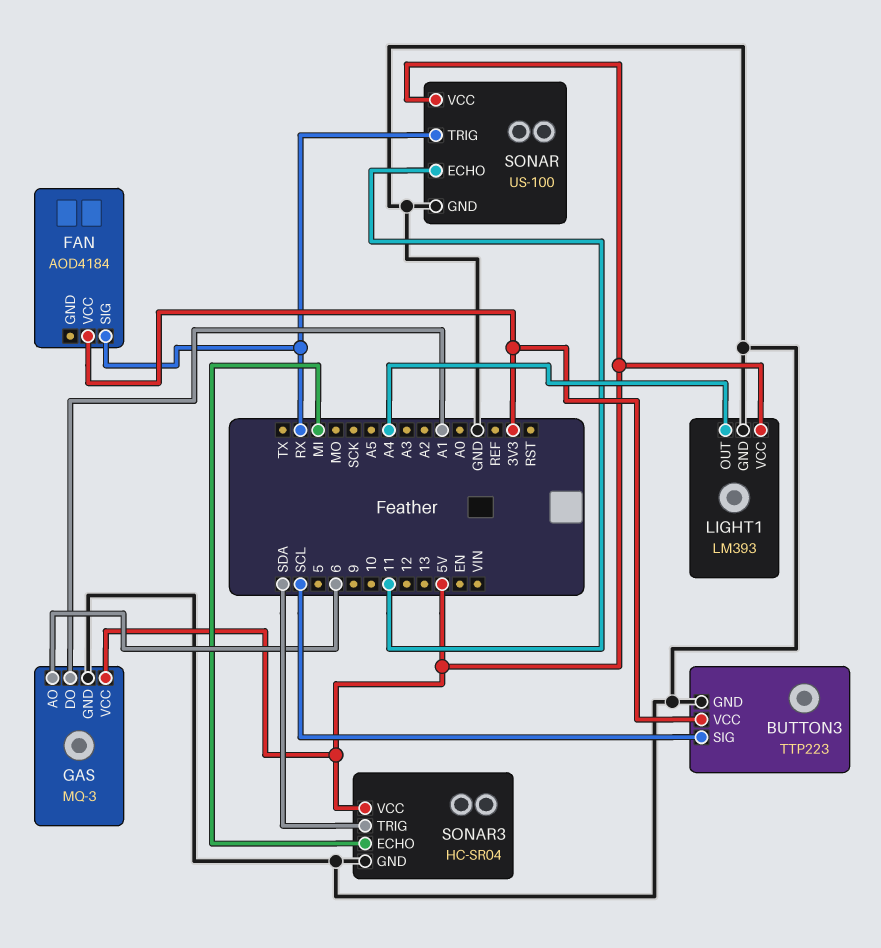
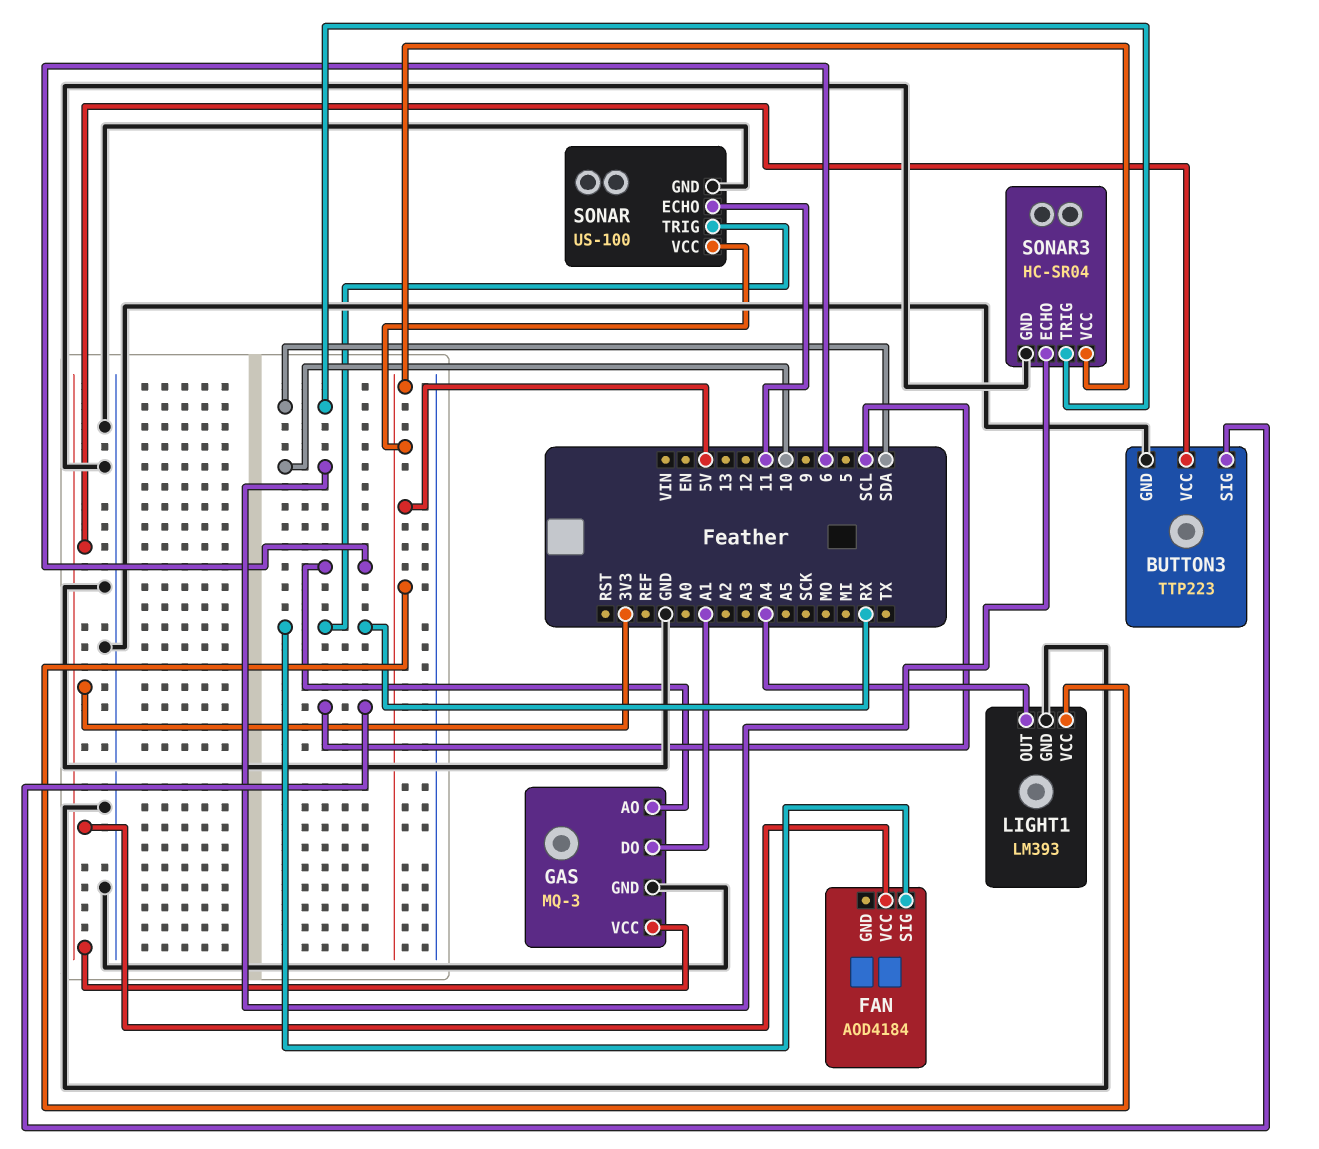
GAS pin VCC: 5V -> 3V3
SONAR3 pin ECHO: MI -> 10

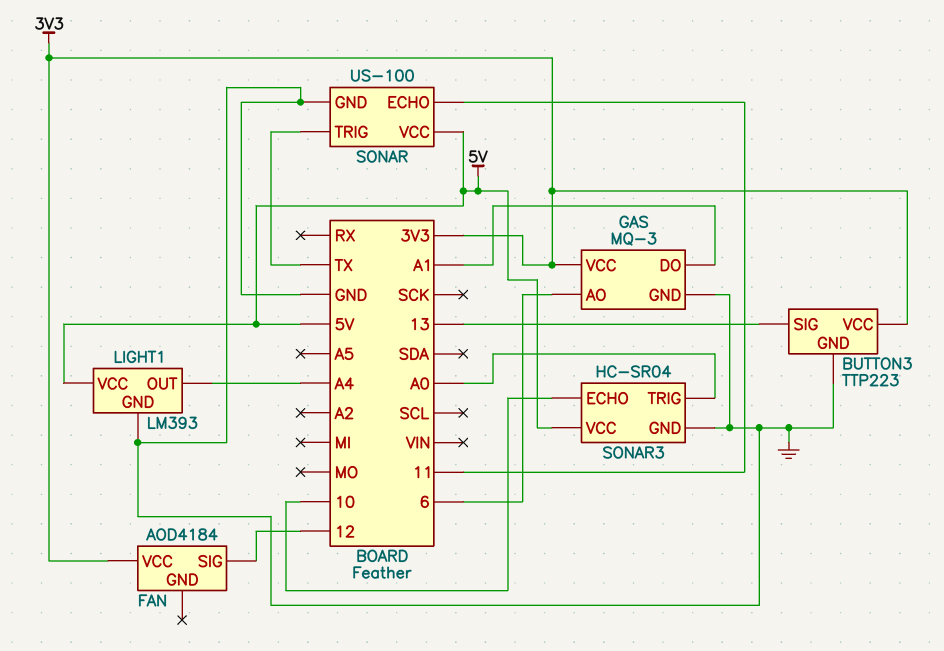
BUTTON3 pin SIG: SCL -> 13
FAN pin SIG: RX -> 12
SONAR pin TRIG: RX -> TX
SONAR3 pin TRIG: SDA -> A0

